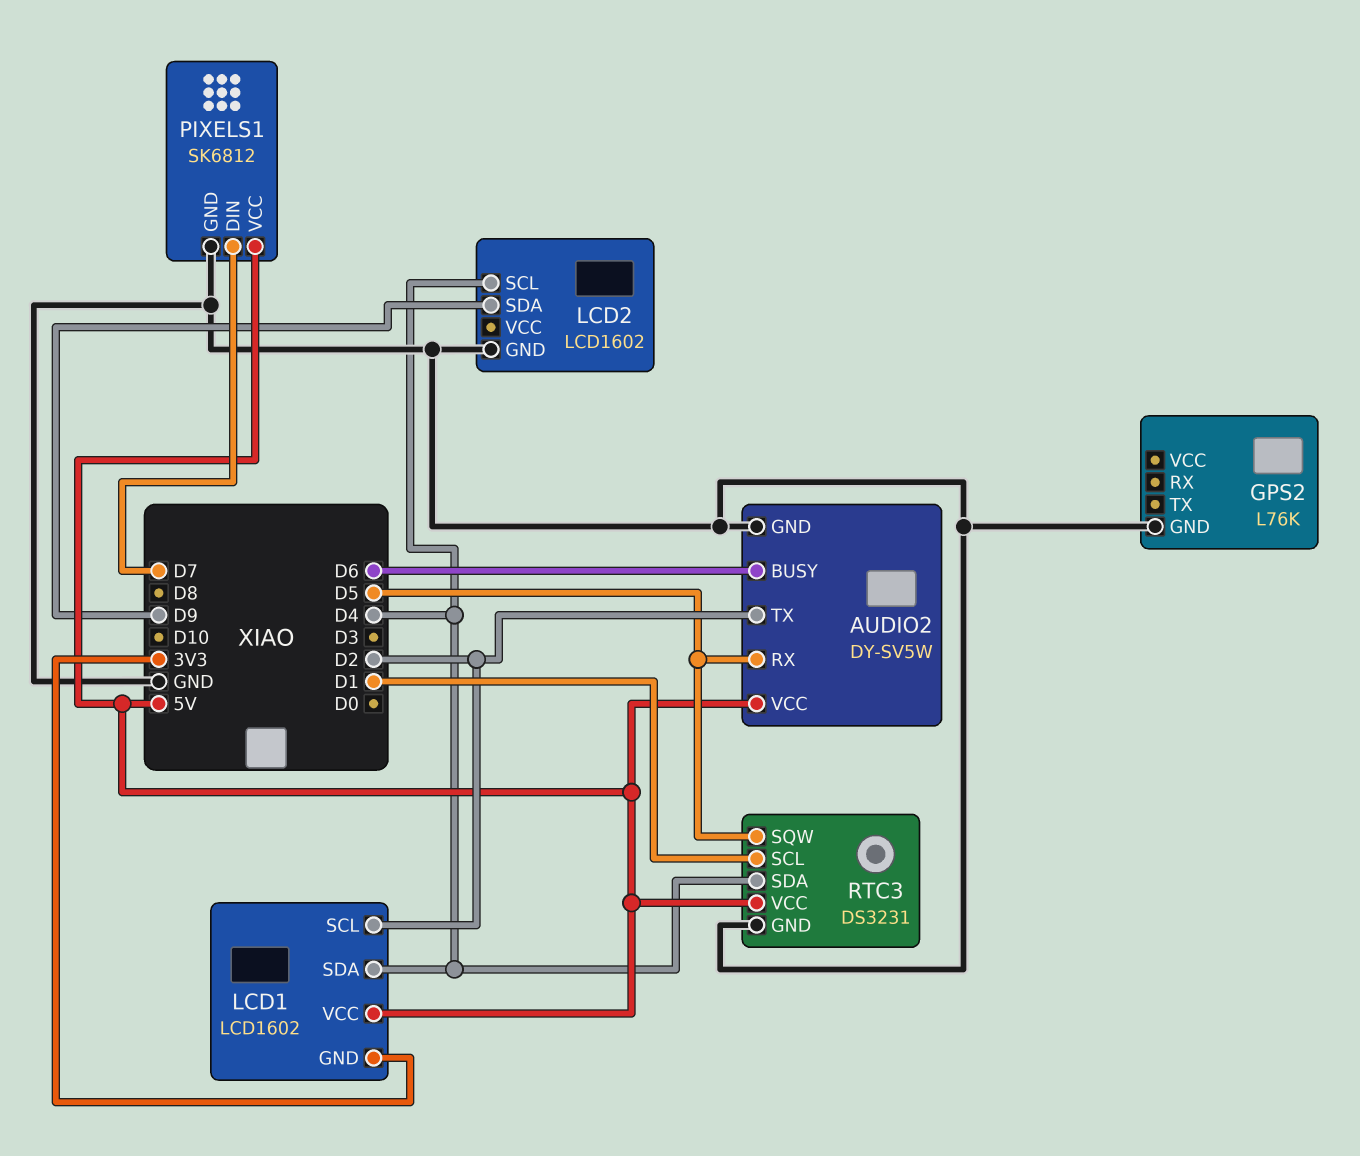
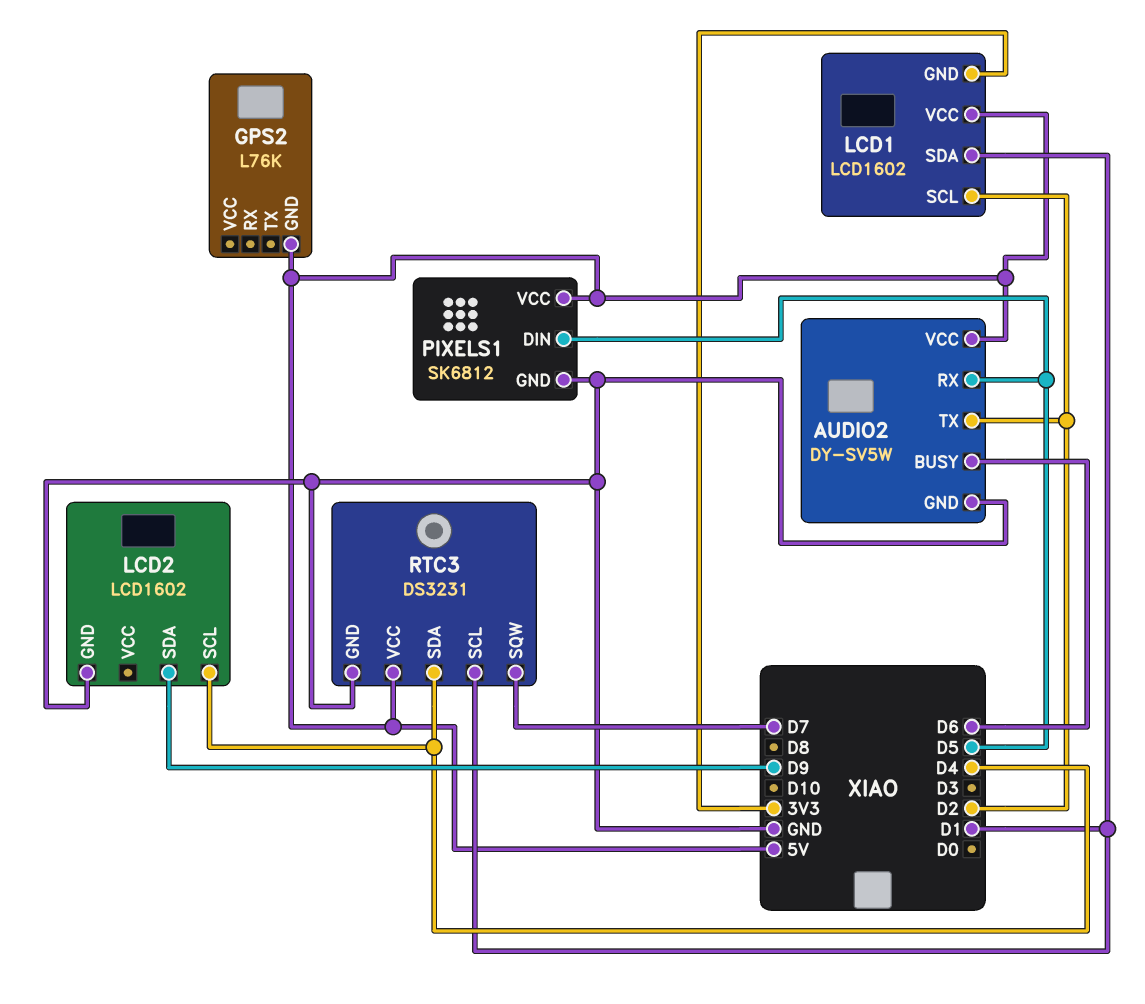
GPS2 pin GND: GND -> 5V
LCD1 pin SDA: D4 -> D1
PIXELS1 pin DIN: D7 -> D5
RTC3 pin SQW: D5 -> D7

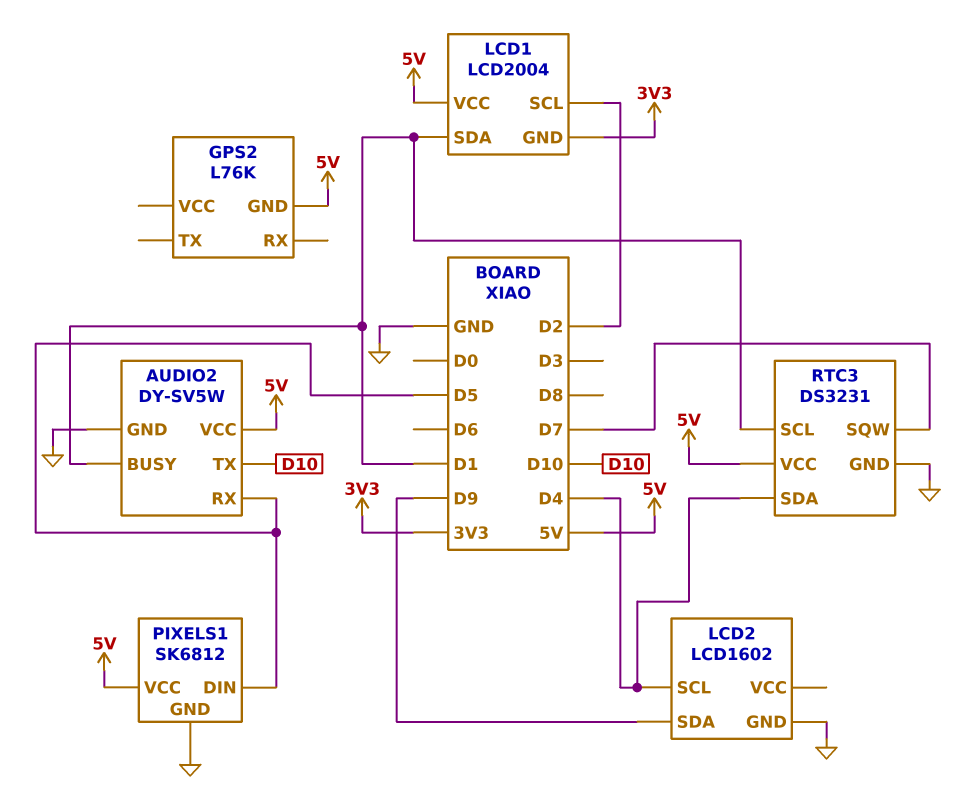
AUDIO2 pin BUSY: D6 -> D1
AUDIO2 pin TX: D2 -> D10
LCD1: LCD1602 -> LCD2004

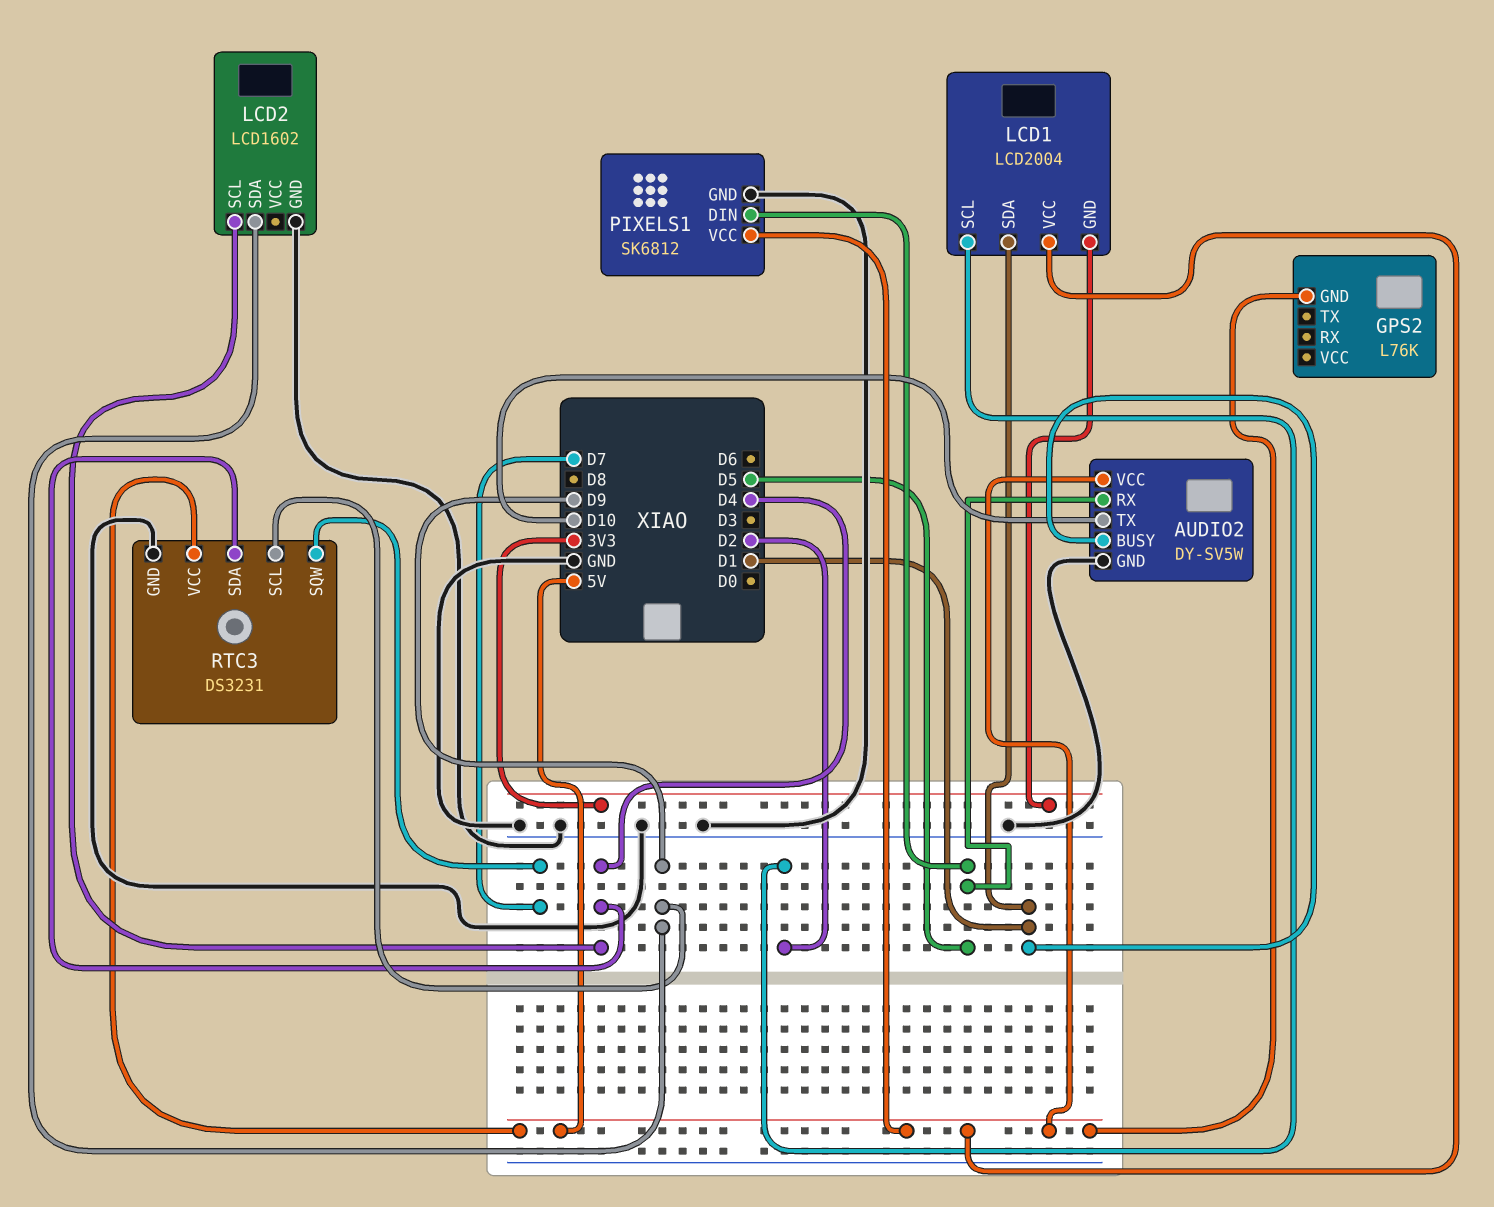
RTC3 pin SCL: D1 -> D9

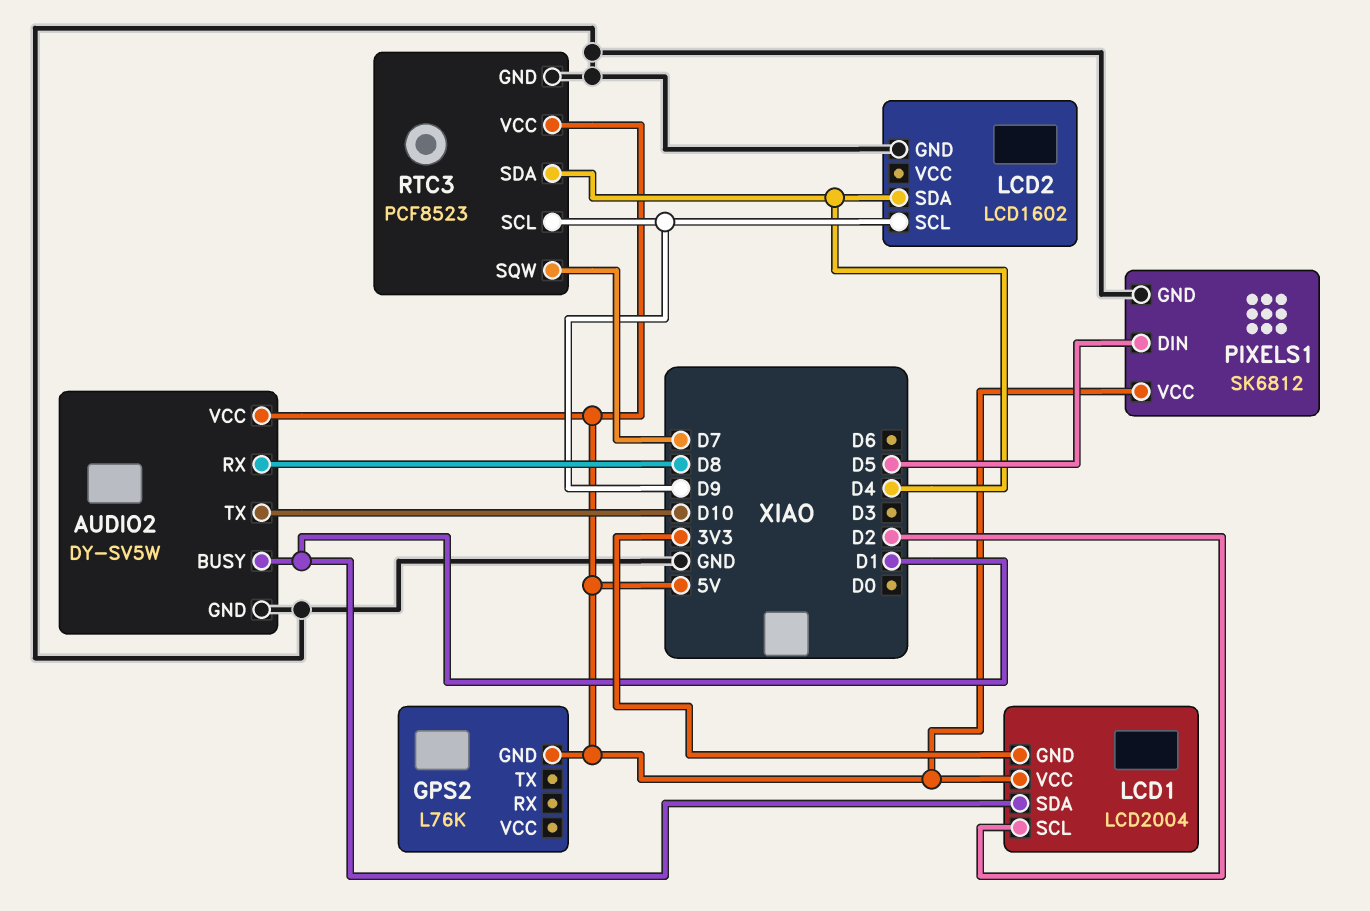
AUDIO2 pin RX: D5 -> D8
LCD2 pin SCL: D4 -> D9
LCD2 pin SDA: D9 -> D4
RTC3: DS3231 -> PCF8523

